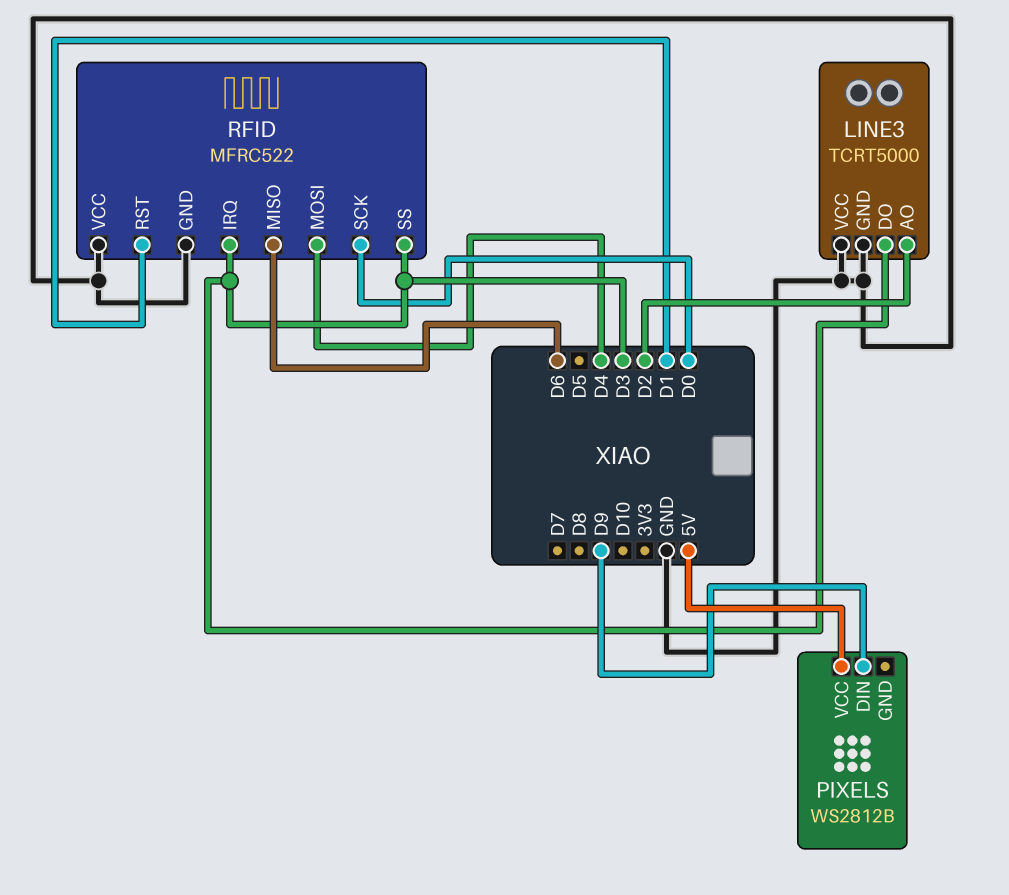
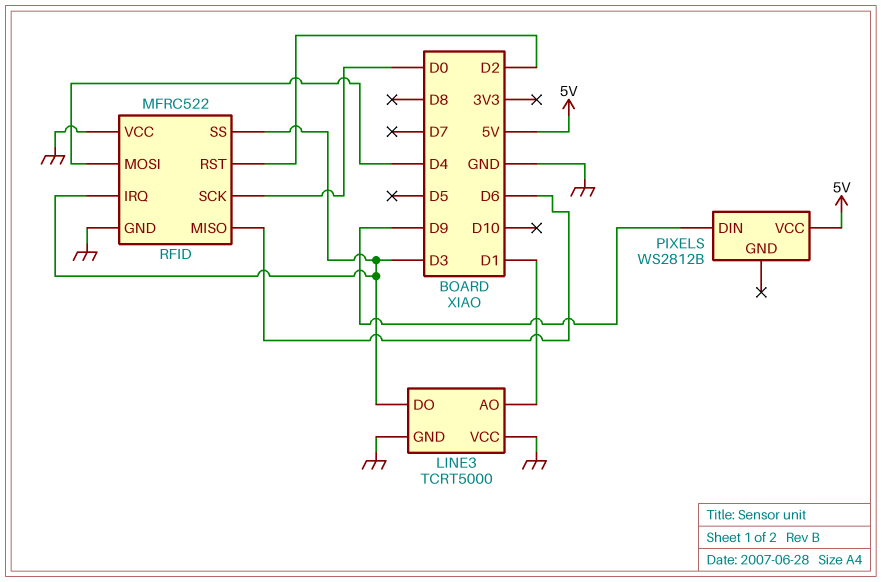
LINE3 pin AO: D2 -> D1
RFID pin RST: D1 -> D2

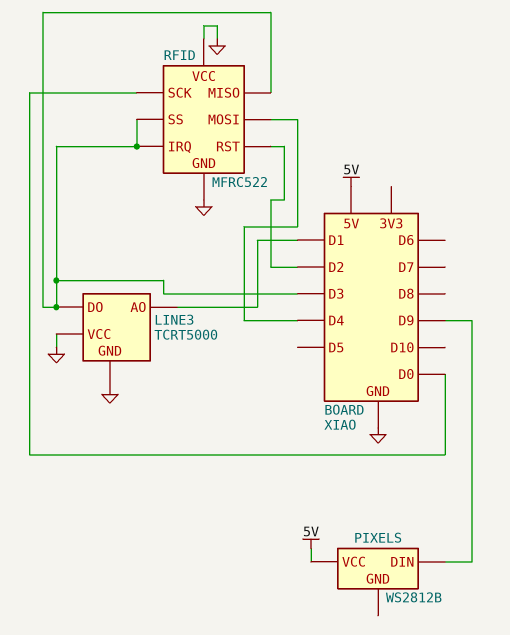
RFID pin MISO: D6 -> D3

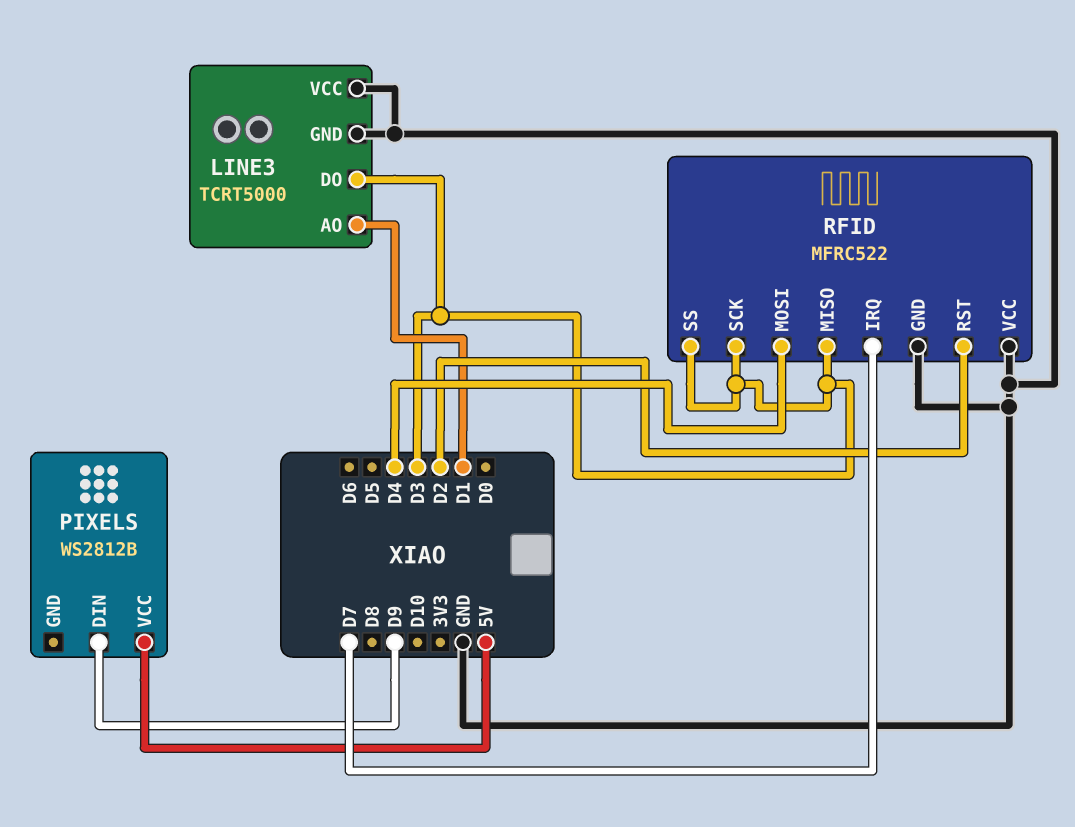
RFID pin IRQ: D3 -> D7
RFID pin SCK: D0 -> D3

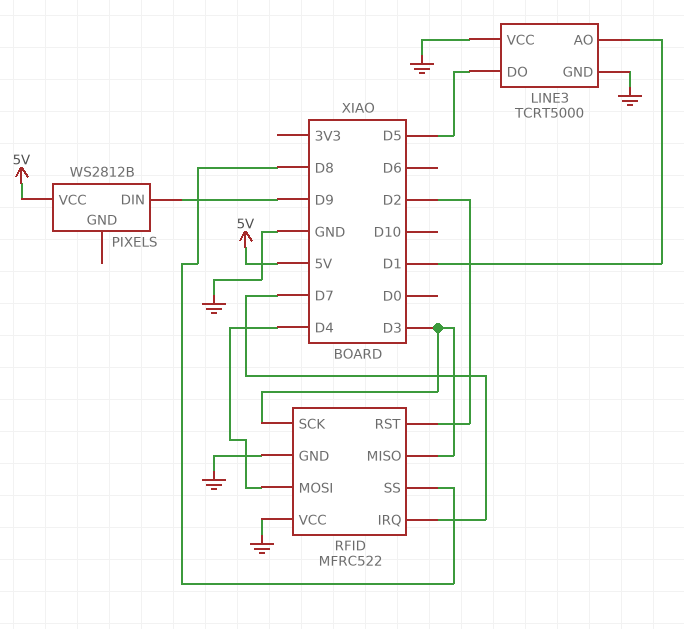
LINE3 pin DO: D3 -> D5
RFID pin SS: D3 -> D8

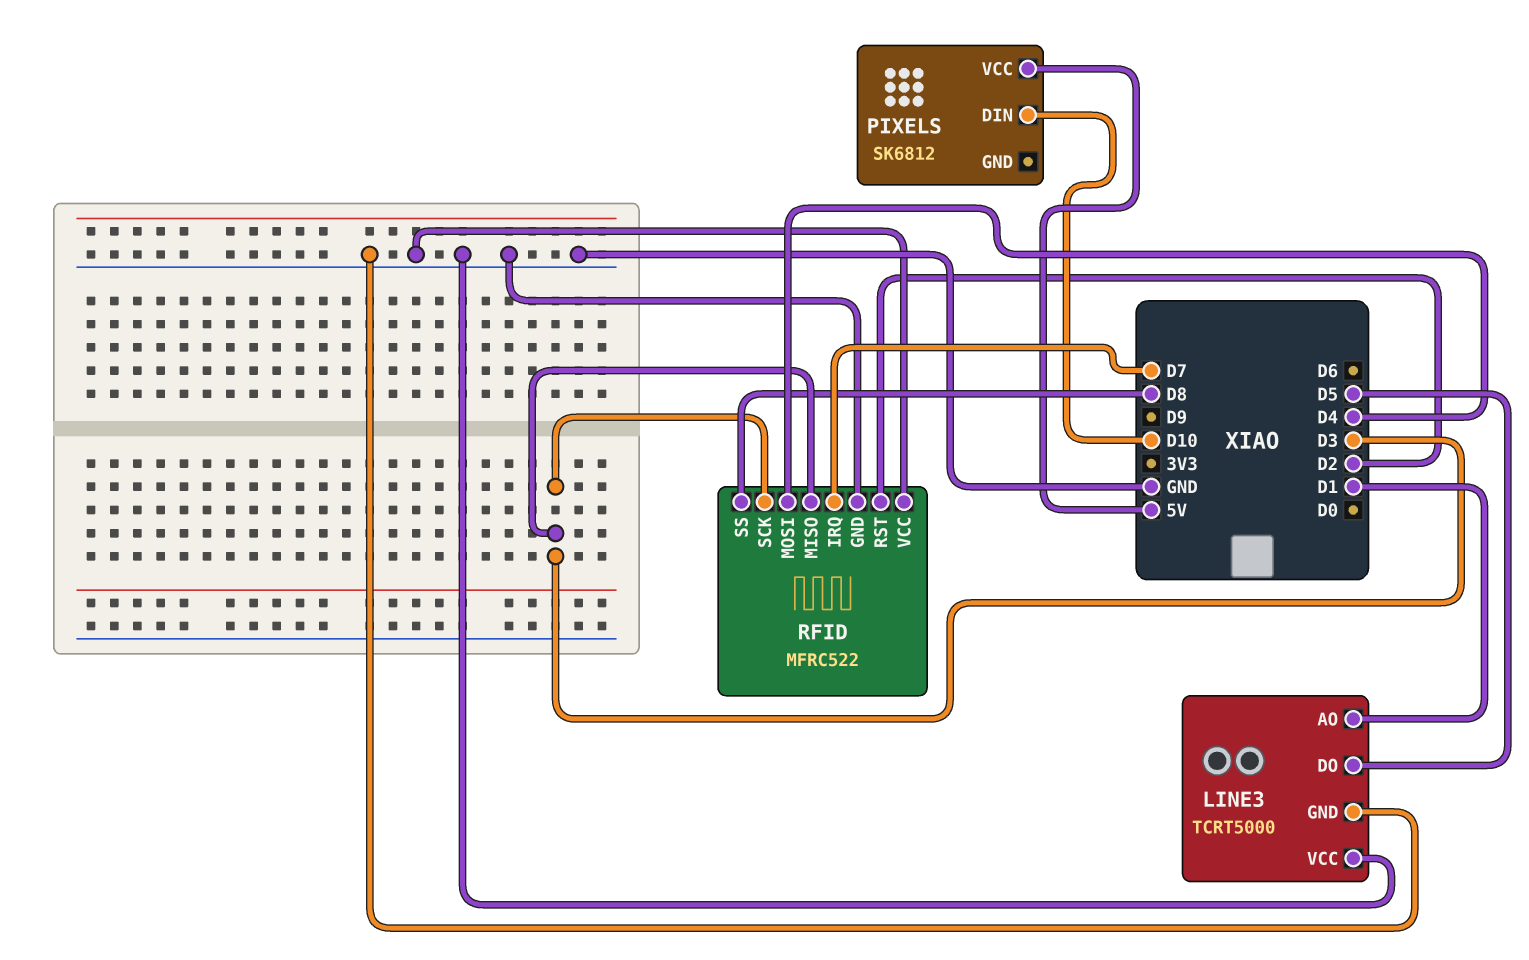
PIXELS: WS2812B -> SK6812
PIXELS pin DIN: D9 -> D10

